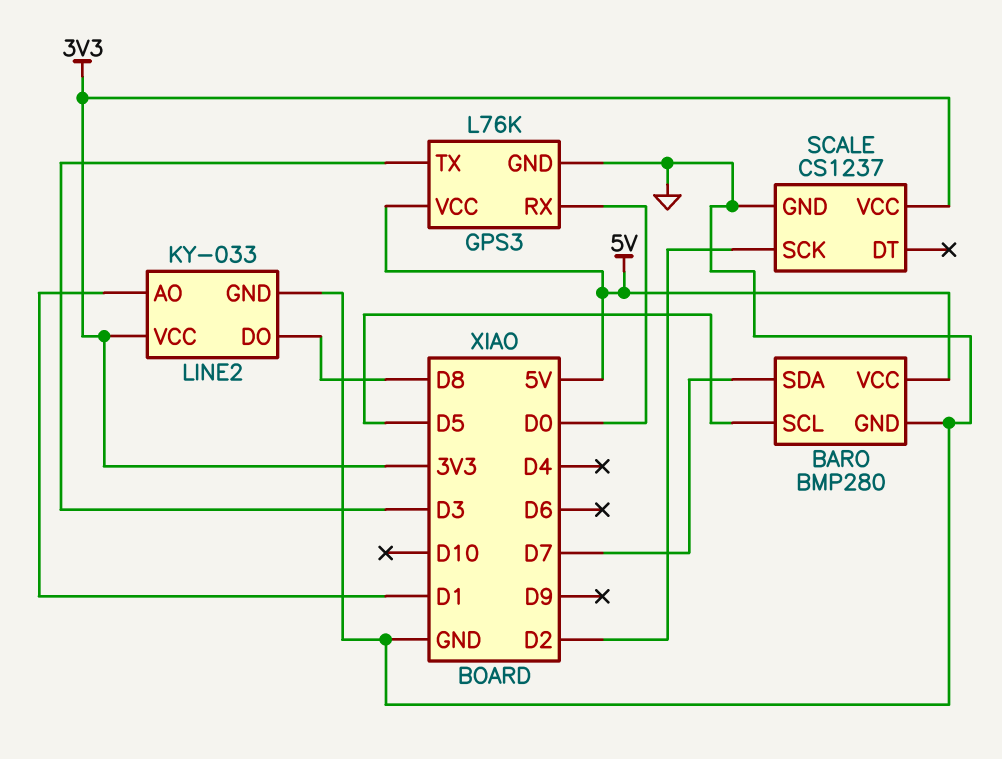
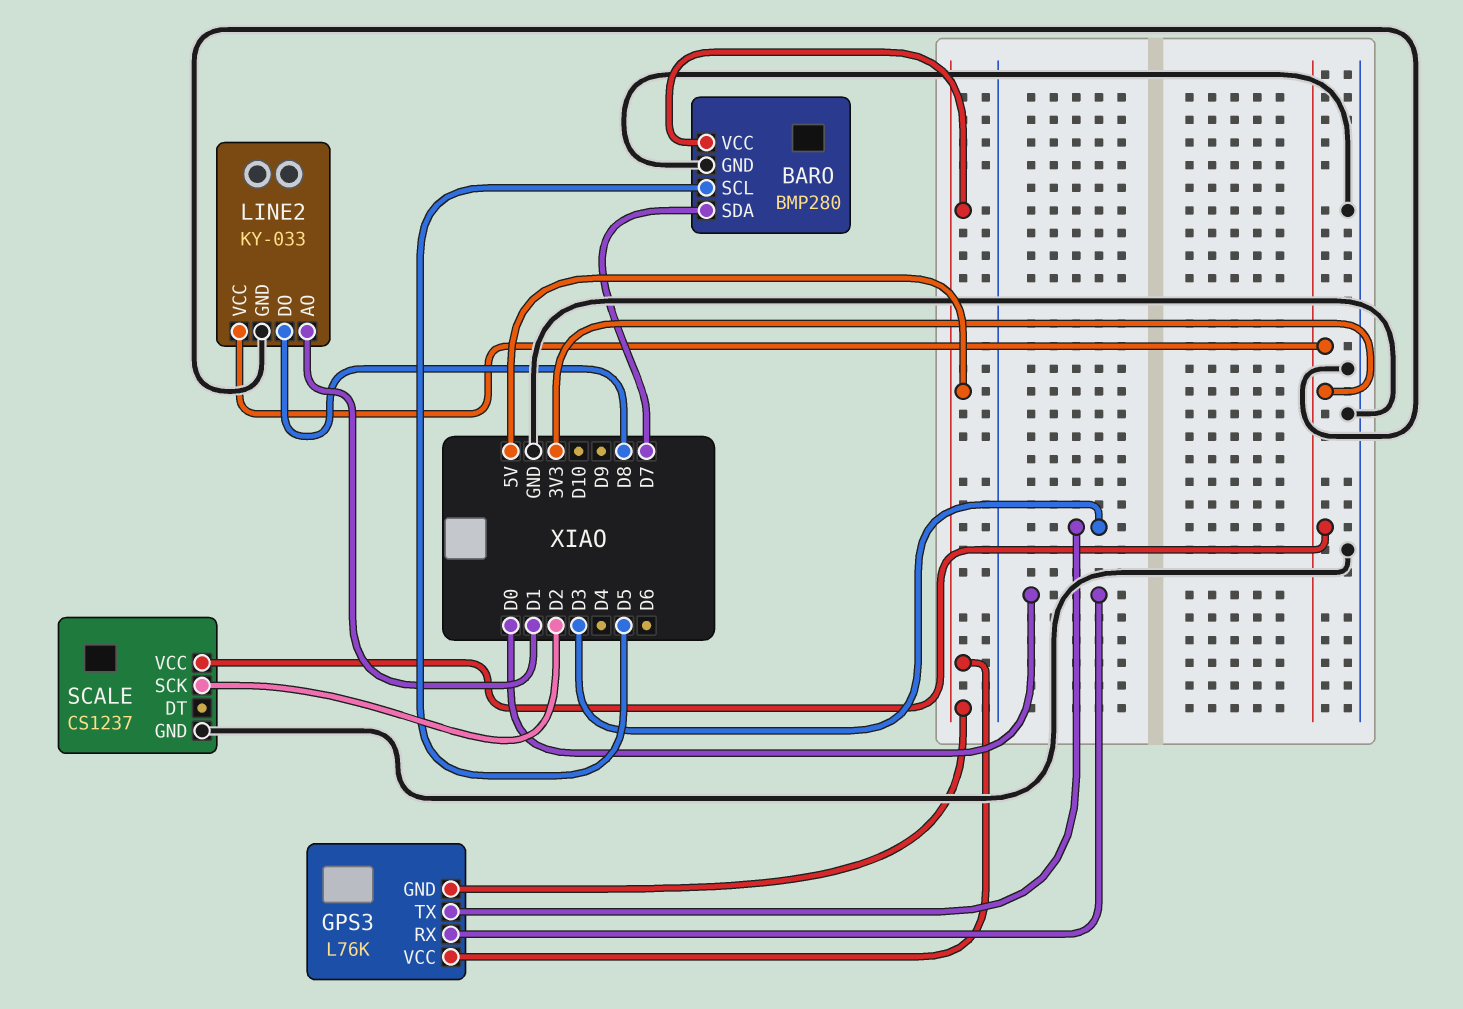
GPS3 pin GND: GND -> 5V

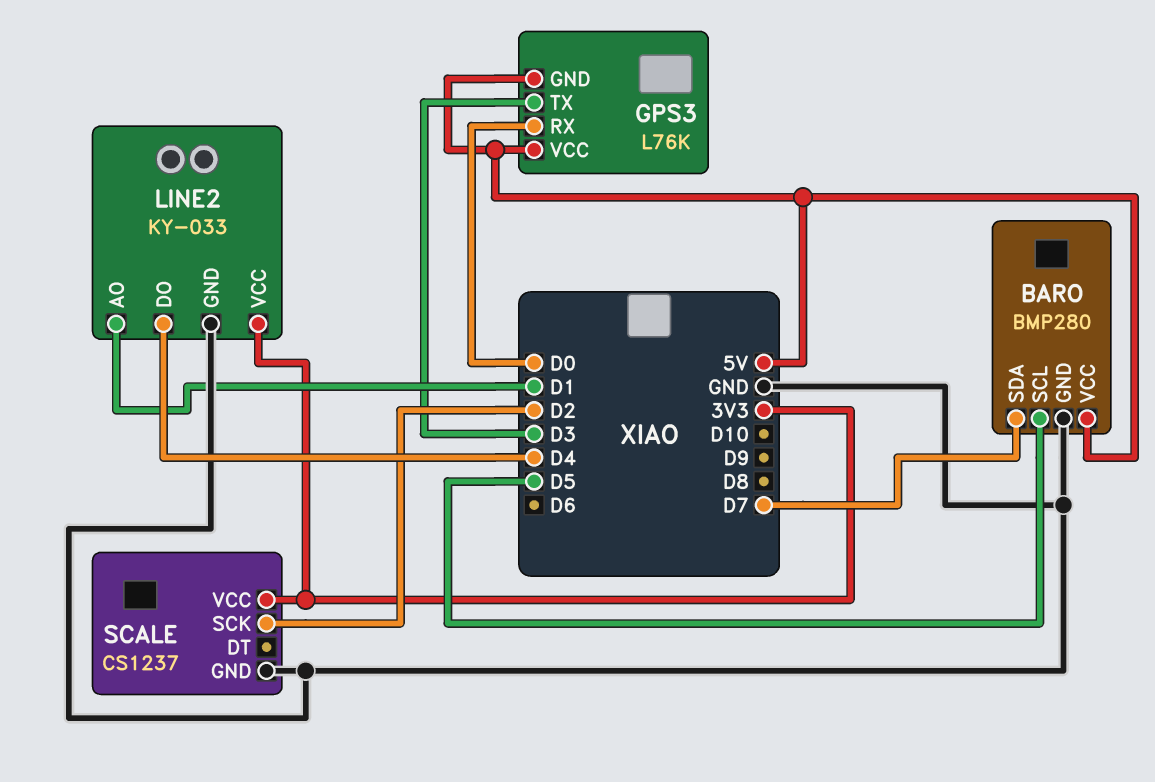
LINE2 pin DO: D8 -> D4

